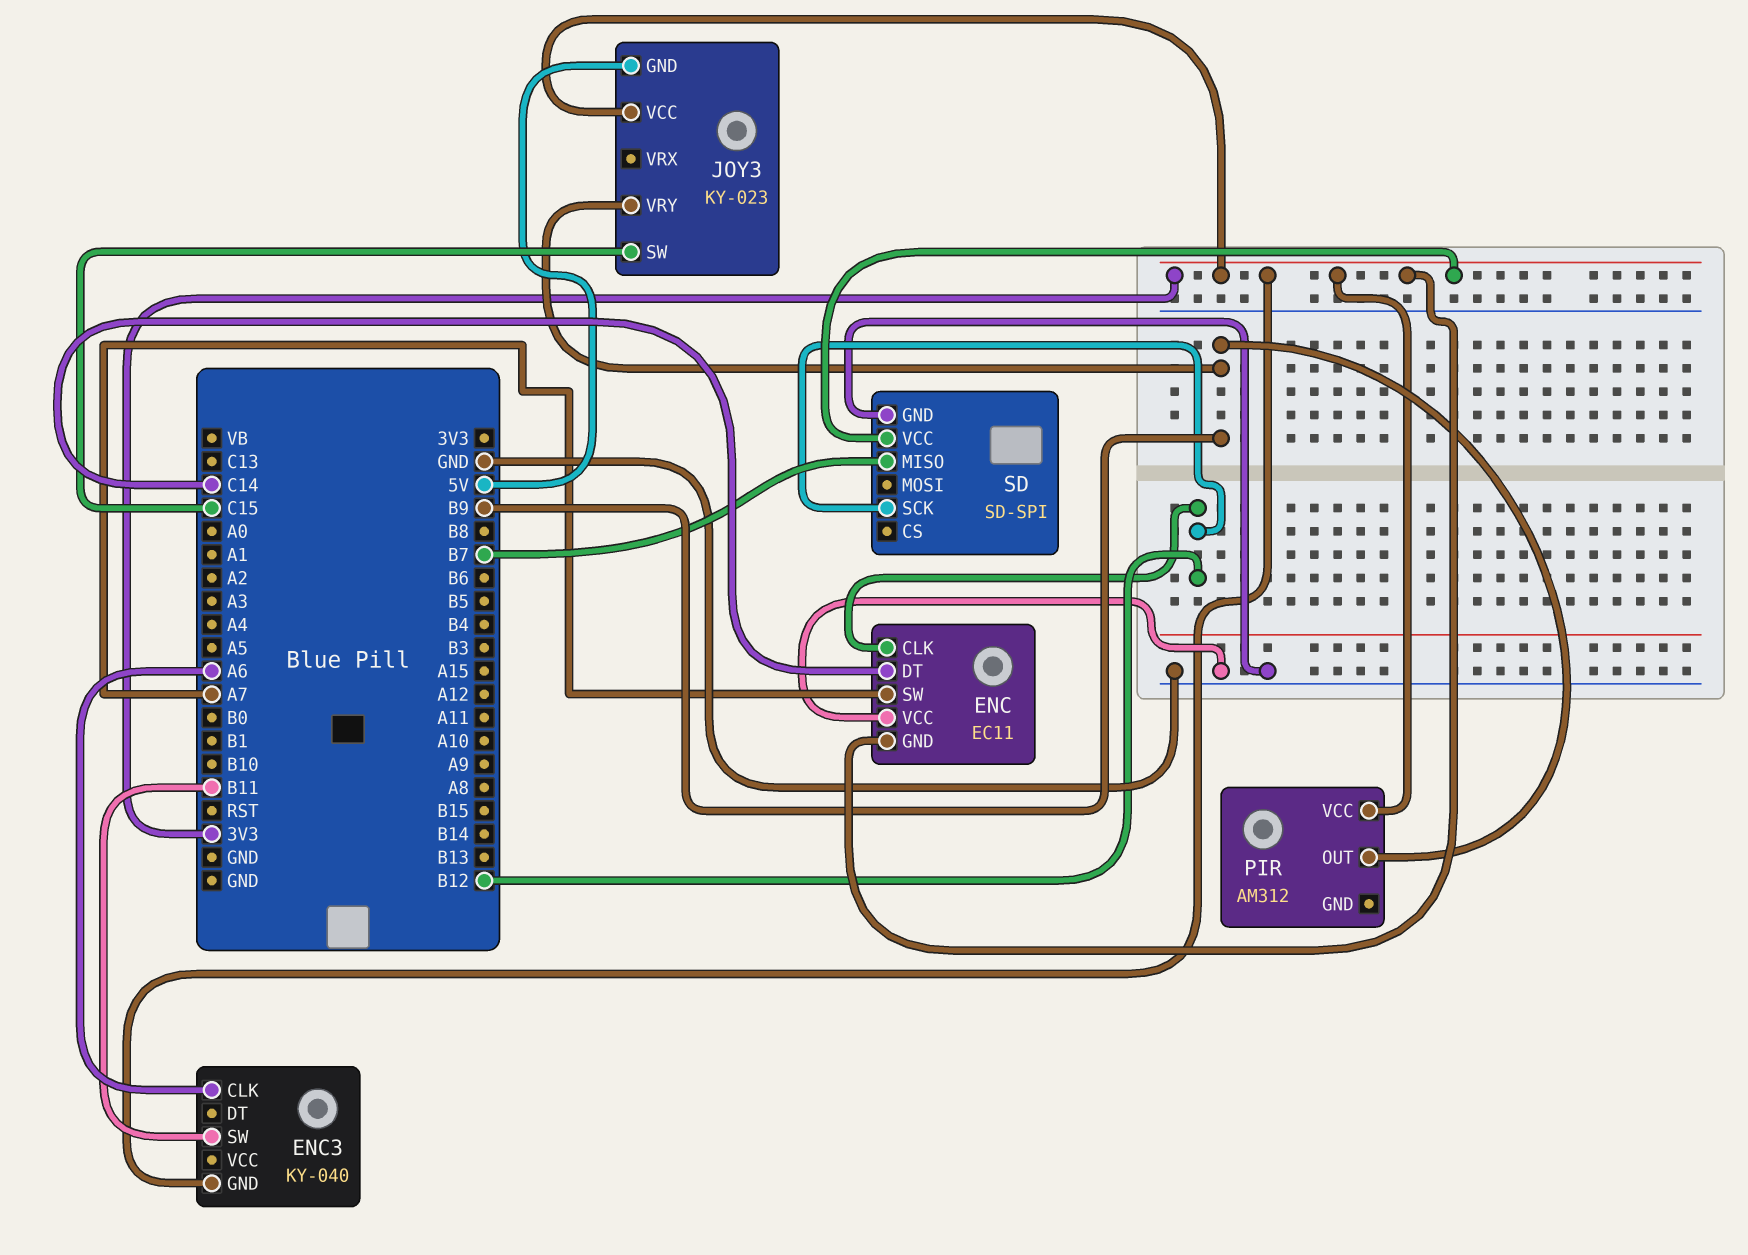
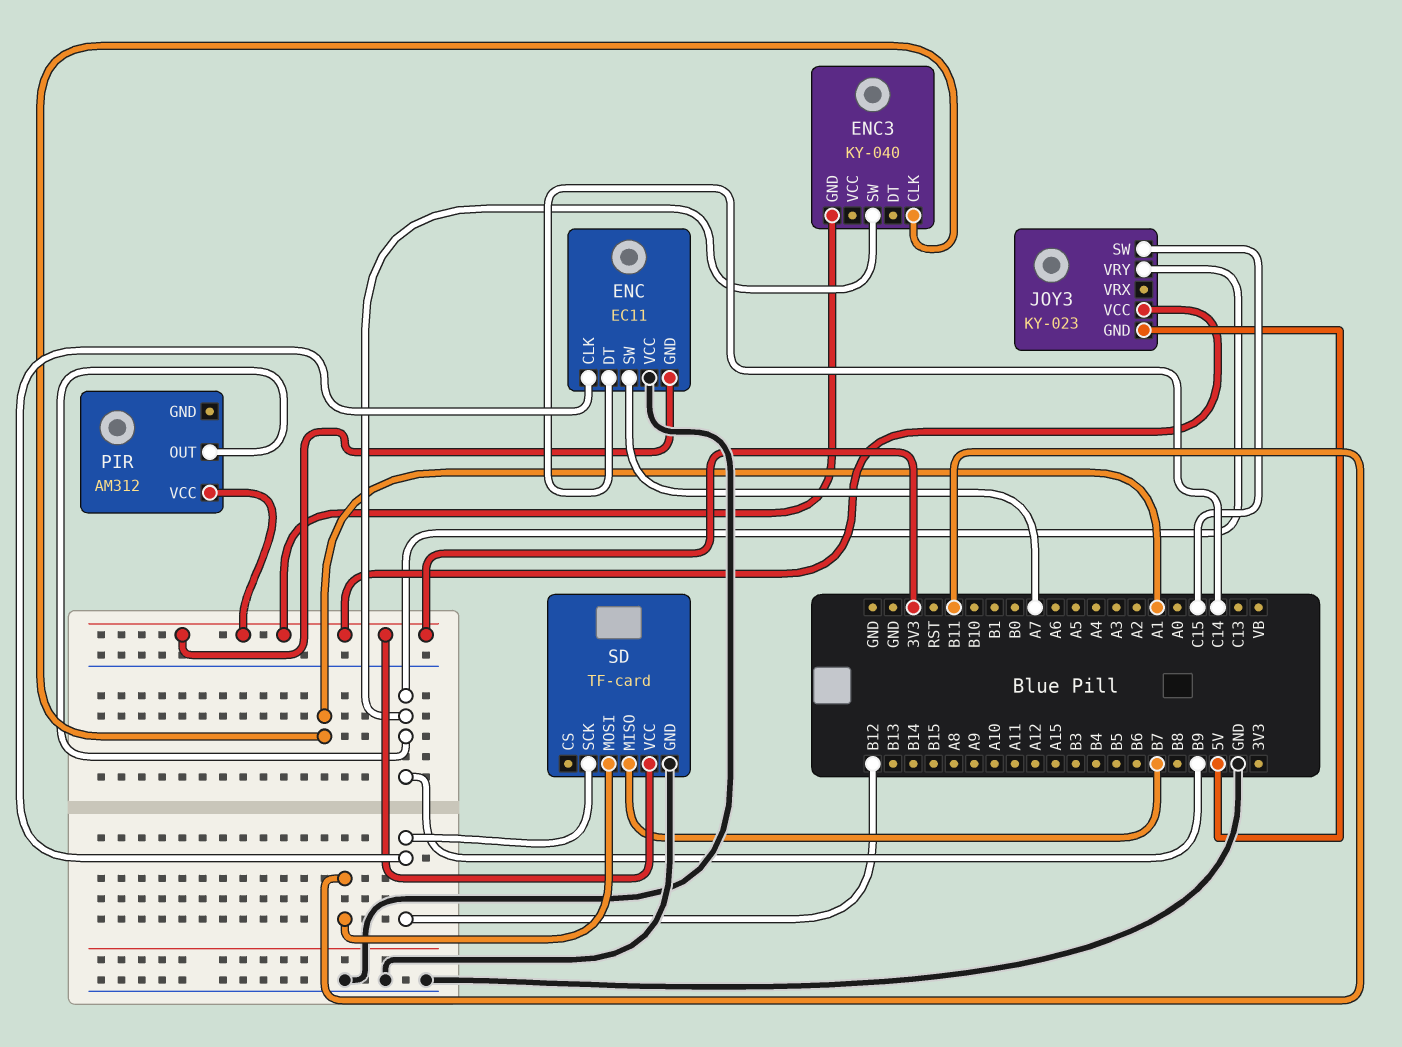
ENC3 pin CLK: A6 -> A1
ENC3 pin SW: B11 -> B9
SD: SD-SPI -> TF-card
SD pin MOSI: none -> B11

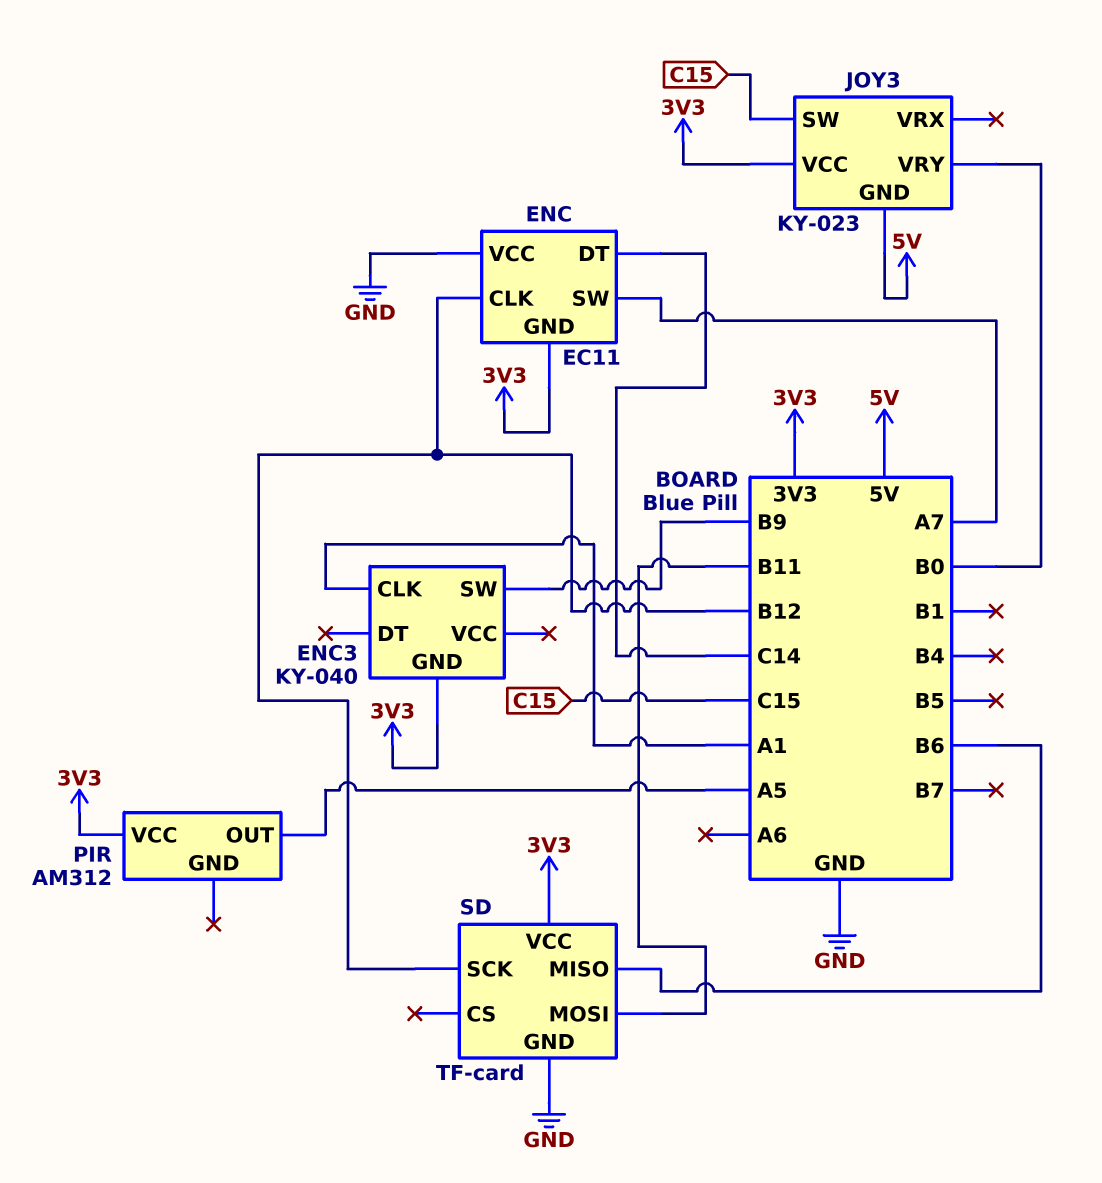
JOY3 pin VRY: B9 -> B0
PIR pin OUT: B9 -> A5
SD pin MISO: B7 -> B6

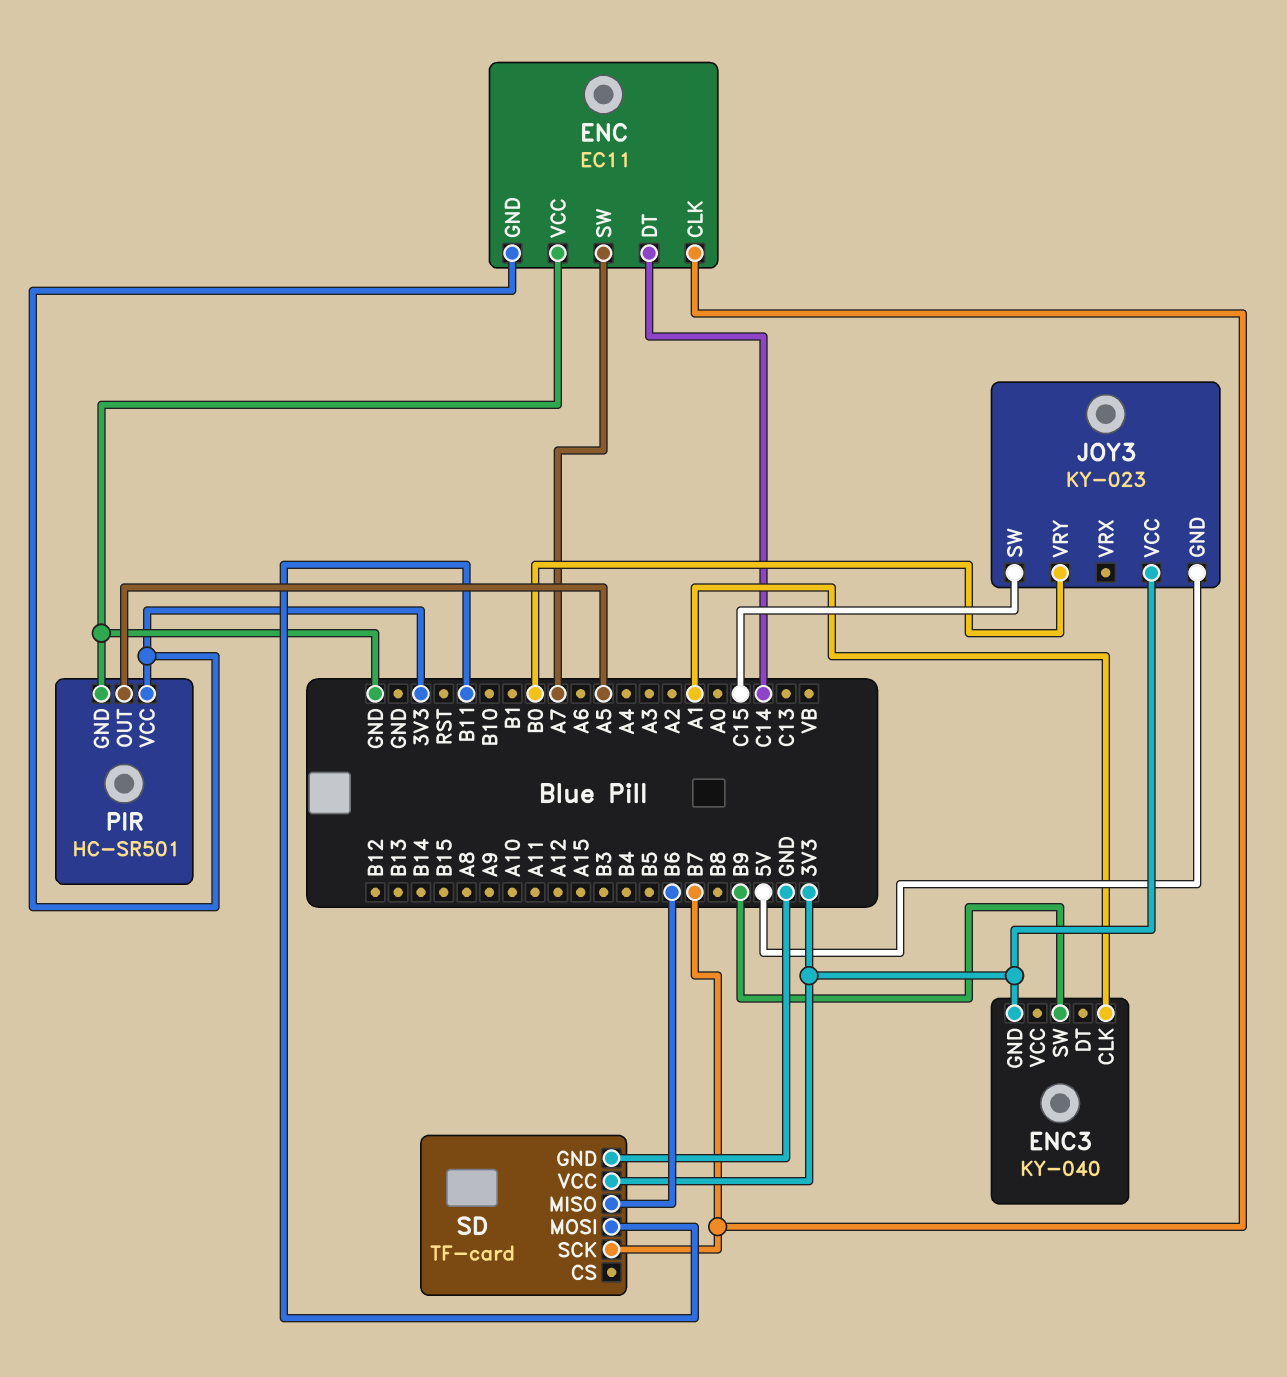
ENC pin CLK: B12 -> B7
PIR: AM312 -> HC-SR501
PIR pin GND: none -> GND
SD pin SCK: B12 -> B7

